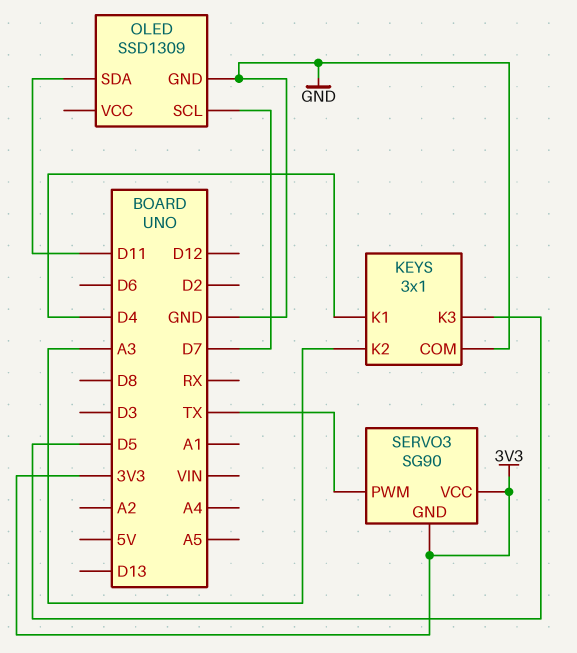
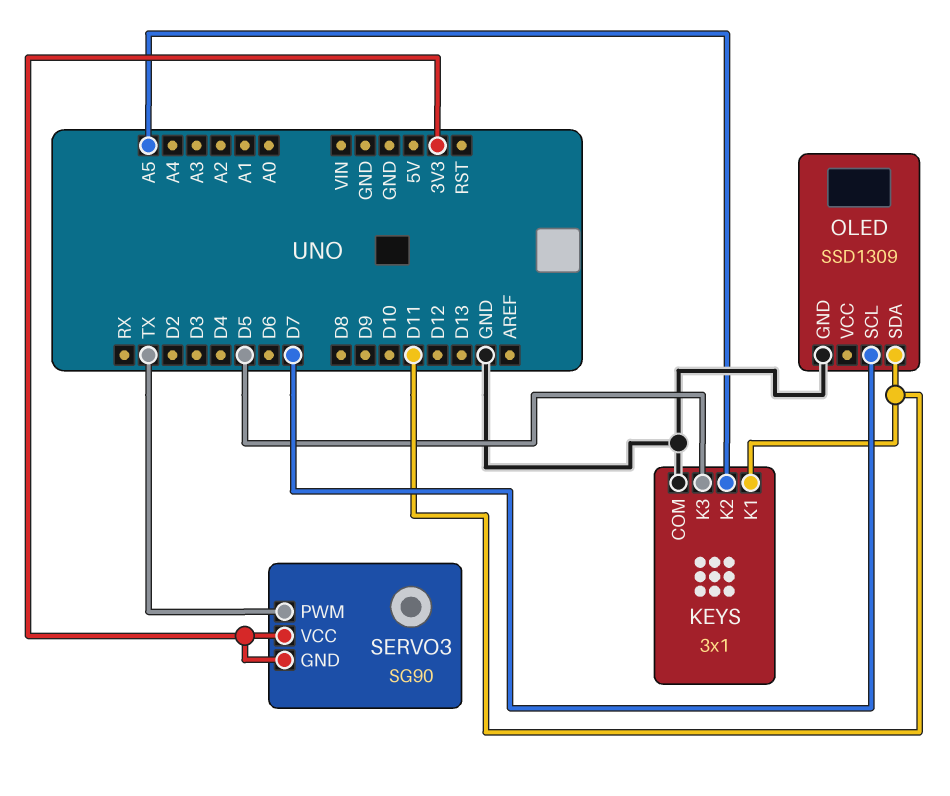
KEYS pin K1: D4 -> D11
KEYS pin K2: A3 -> A5

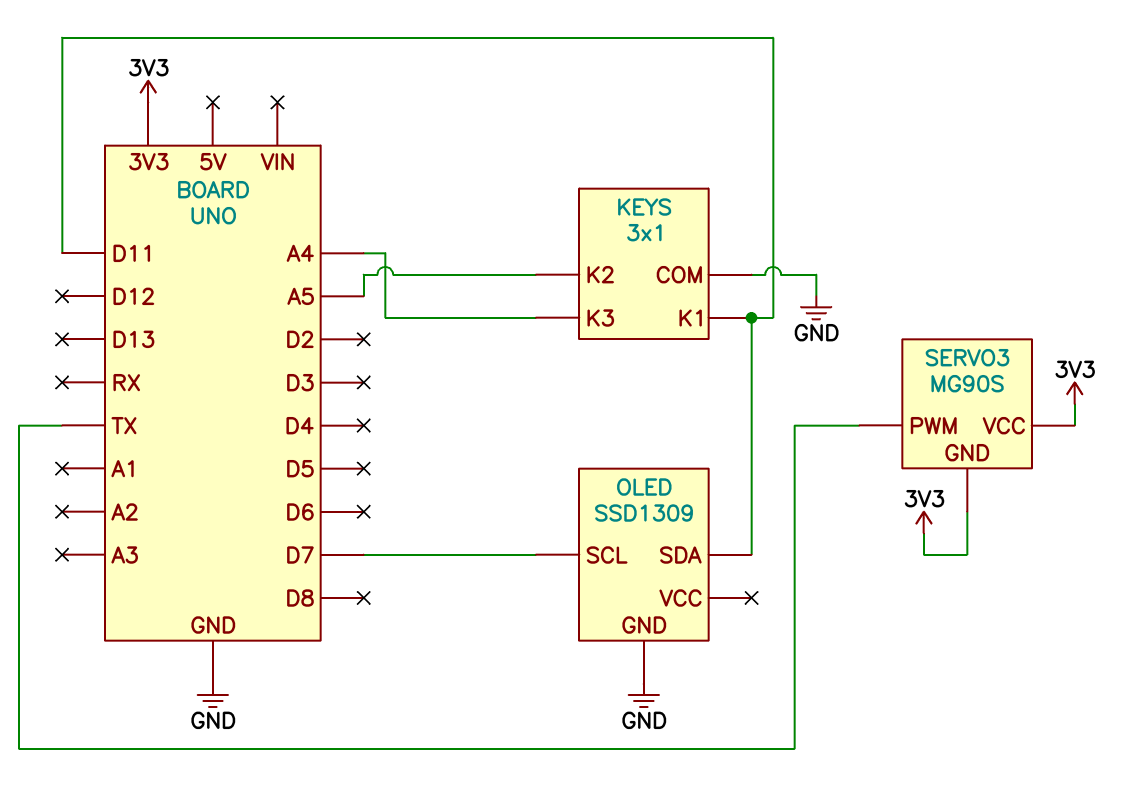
KEYS pin K3: D5 -> A4
SERVO3: SG90 -> MG90S

